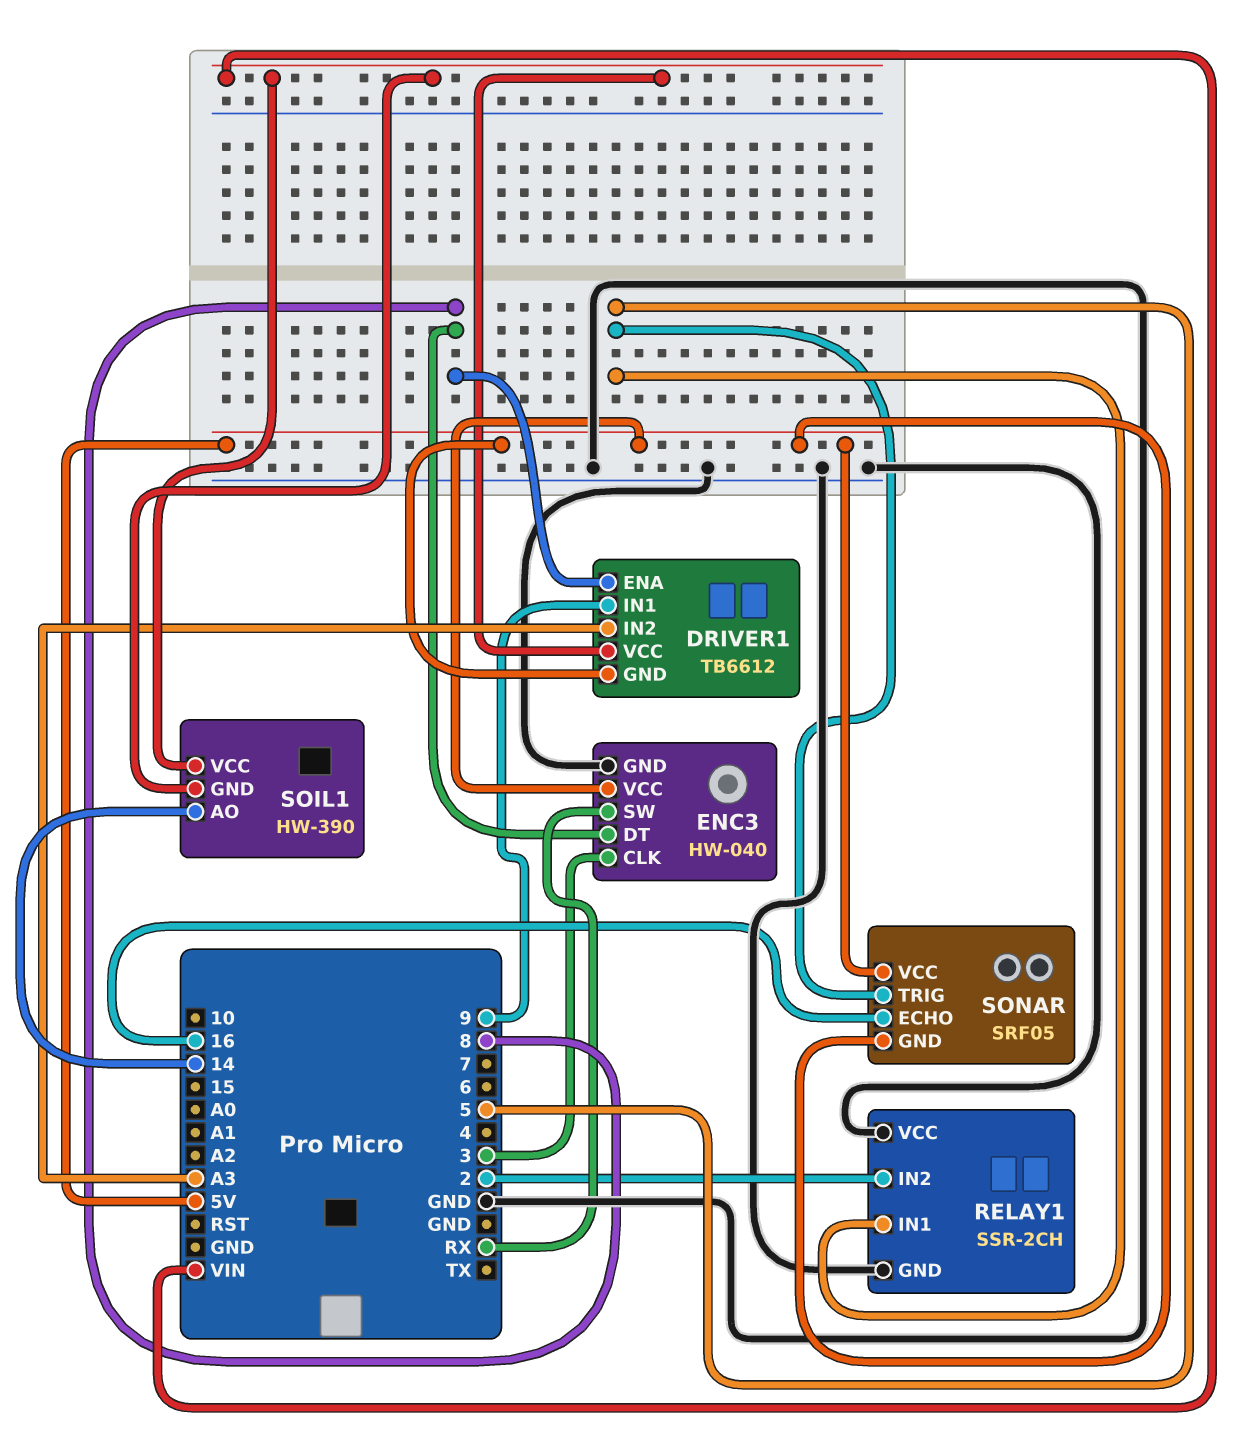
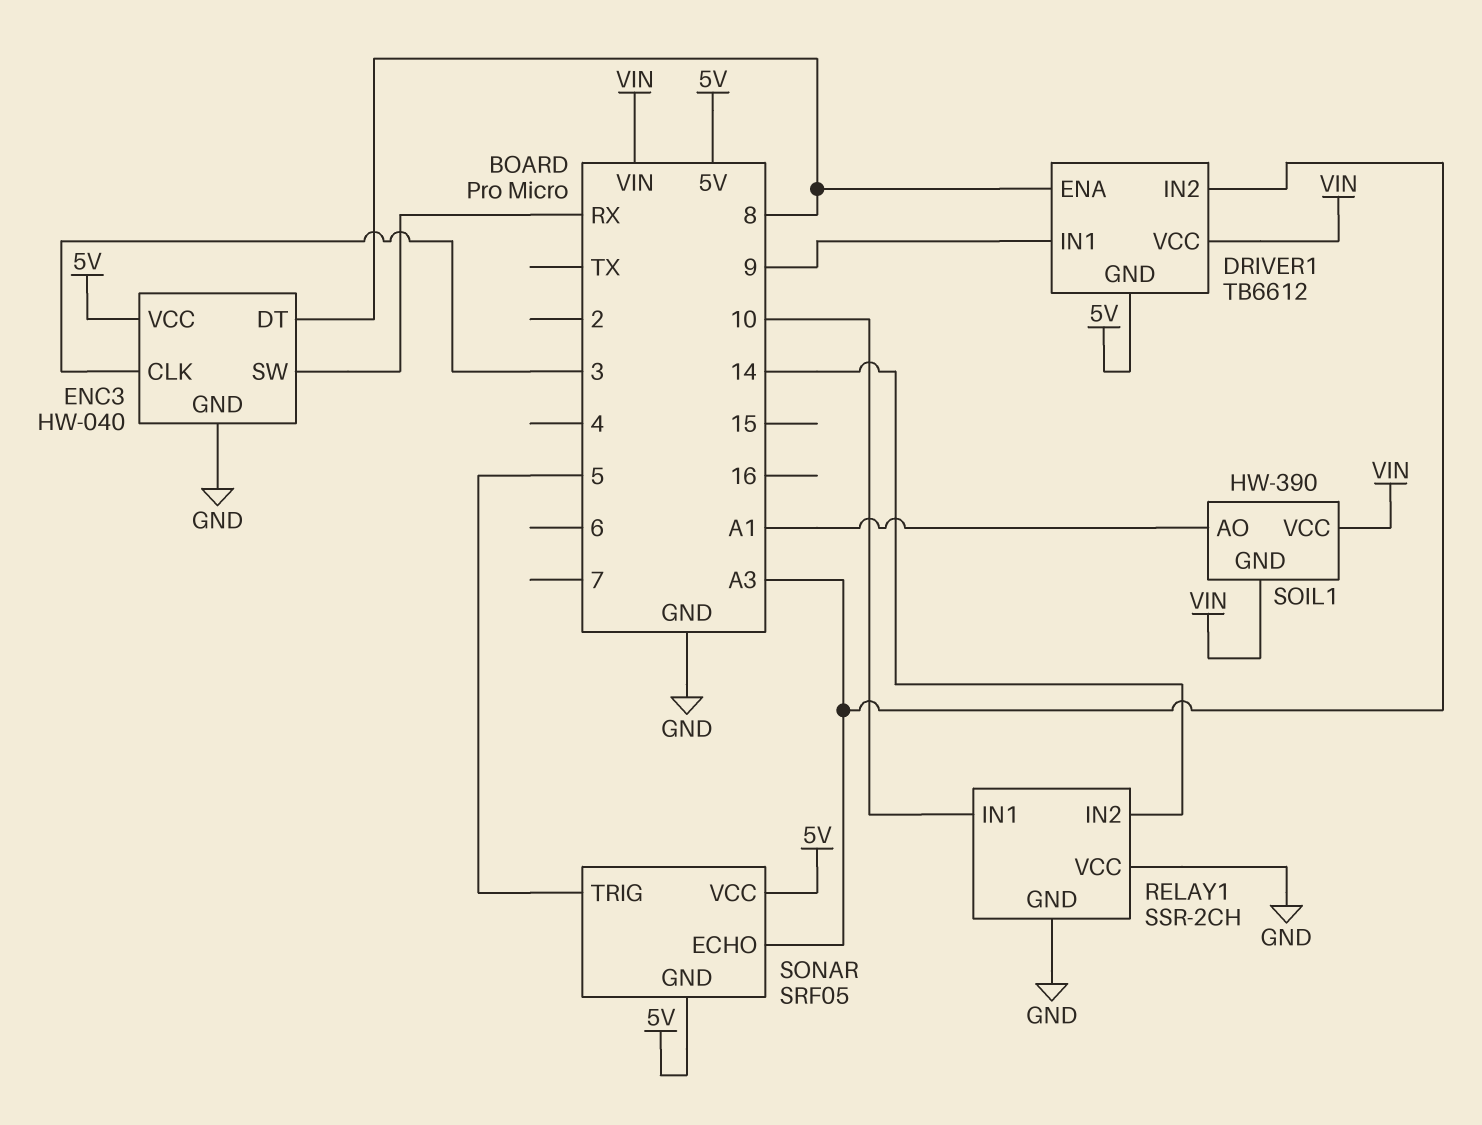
RELAY1 pin IN1: 5 -> 10
RELAY1 pin IN2: 2 -> 14
SOIL1 pin AO: 14 -> A1
SONAR pin ECHO: 16 -> A3

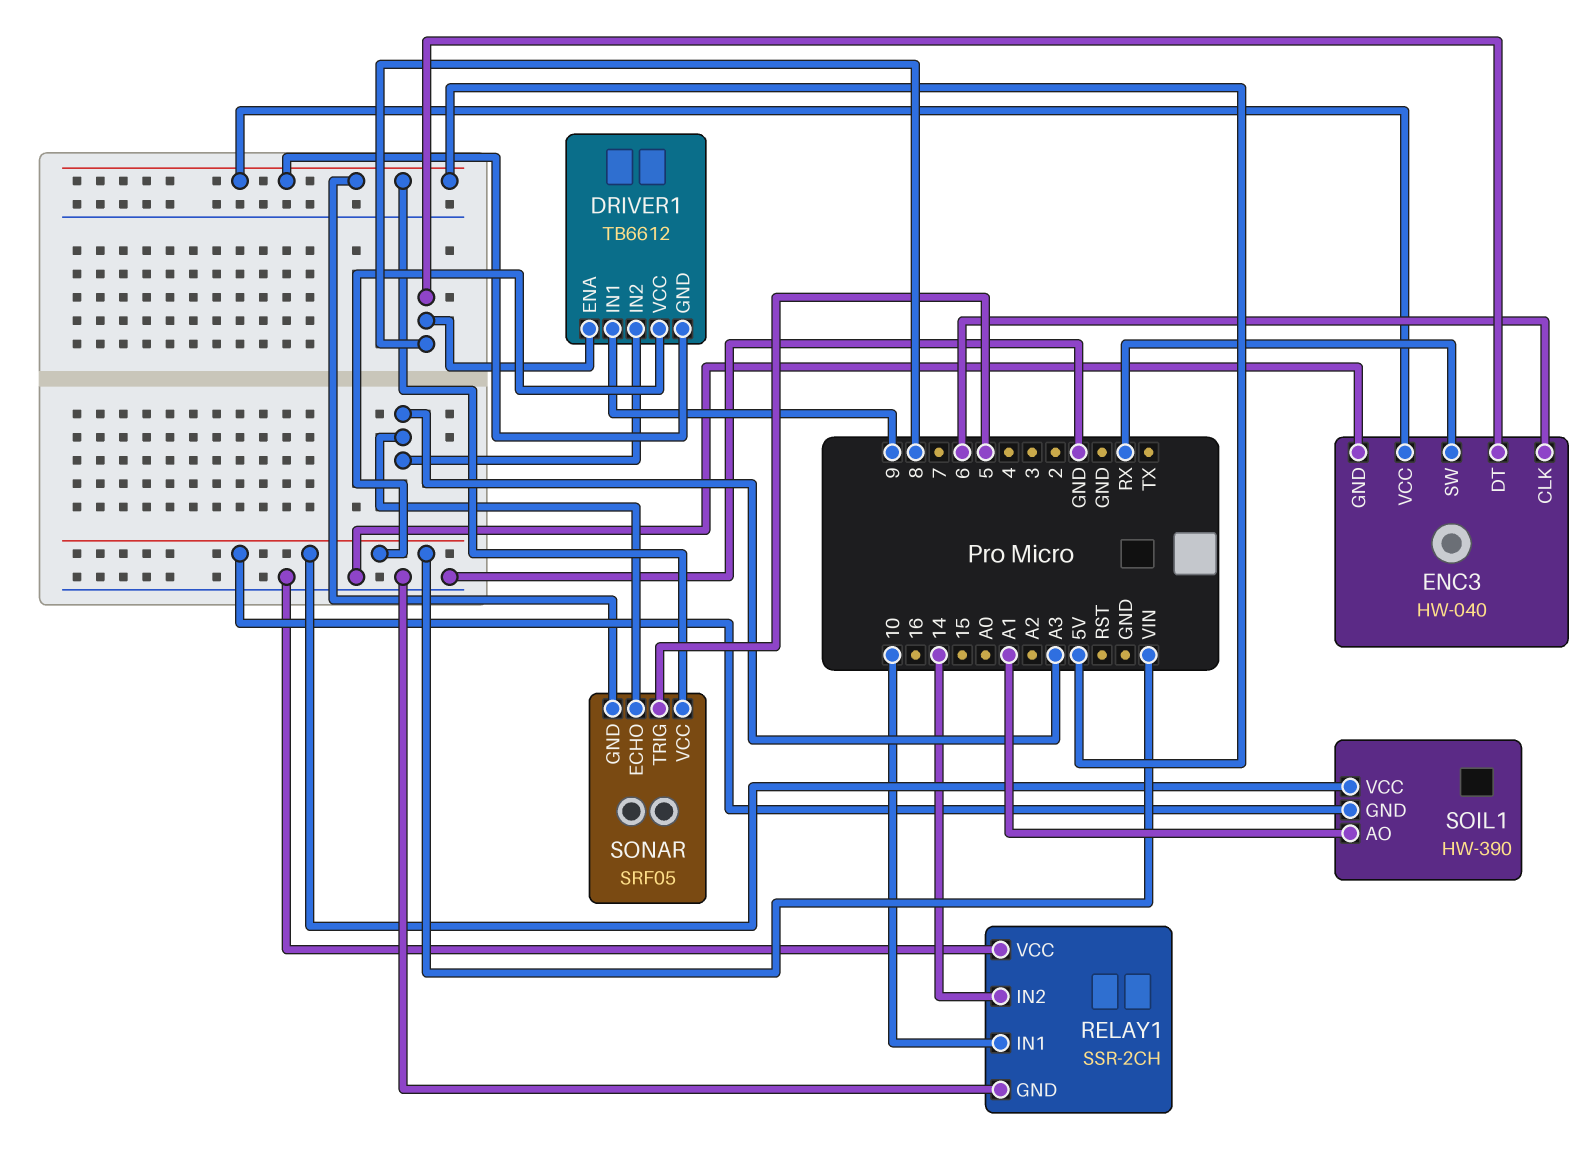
ENC3 pin CLK: 3 -> 6

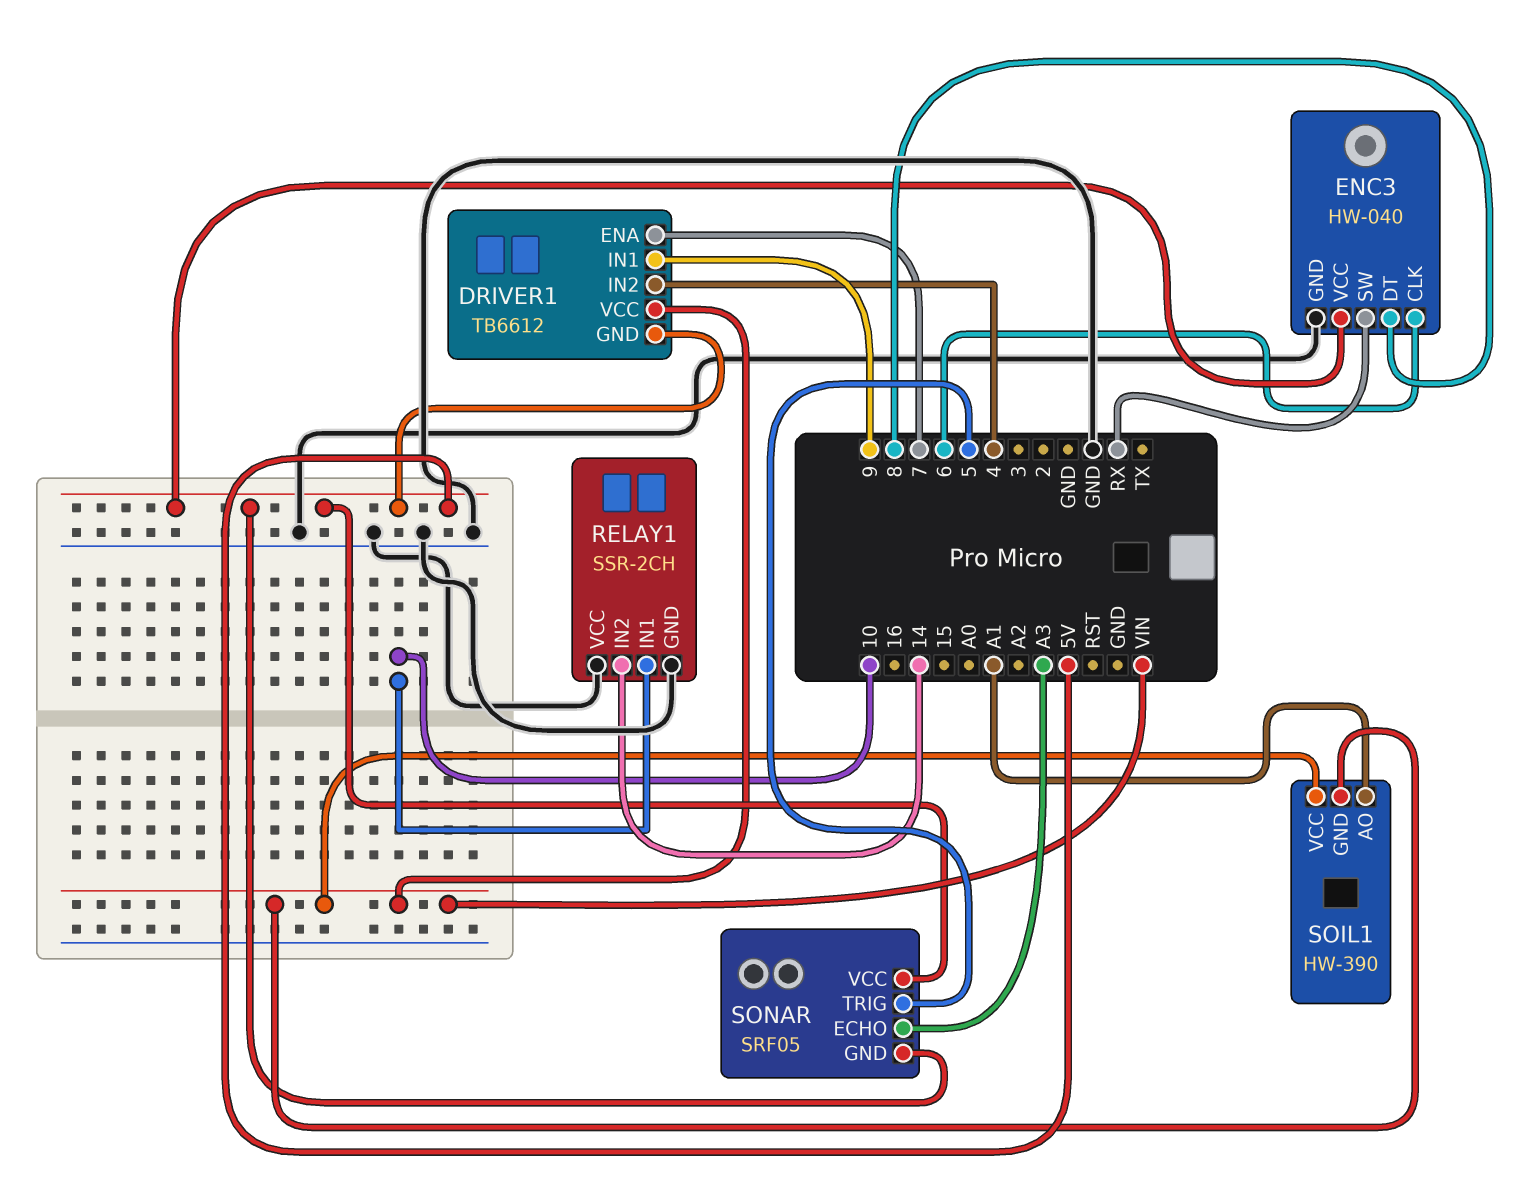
DRIVER1 pin ENA: 8 -> 7
DRIVER1 pin IN2: A3 -> 4

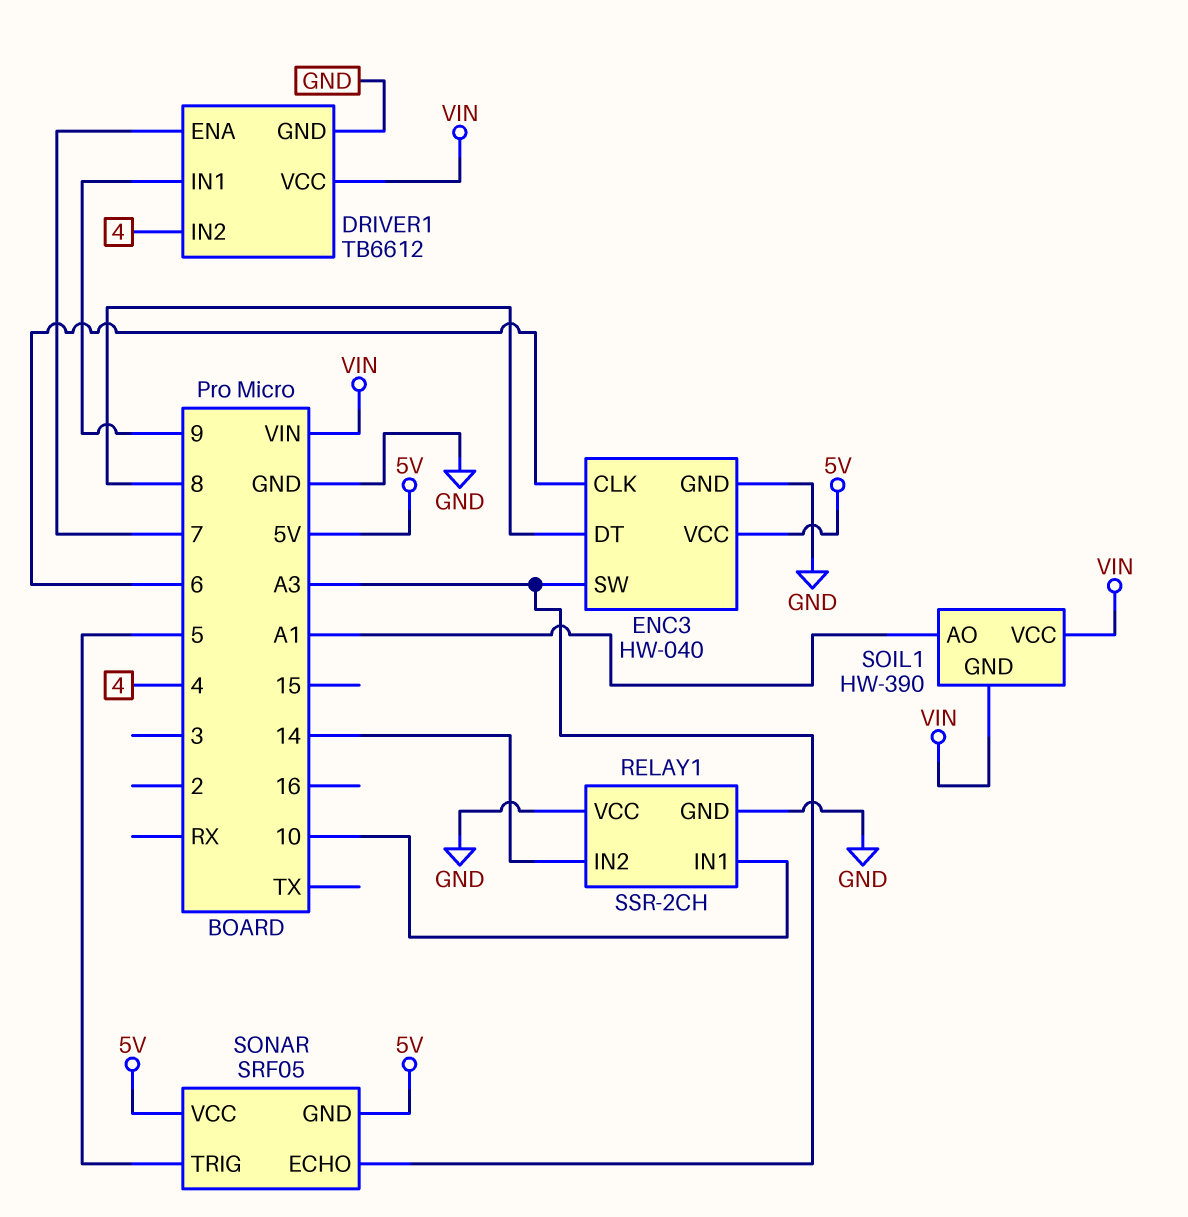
DRIVER1 pin GND: 5V -> GND
ENC3 pin SW: RX -> A3

